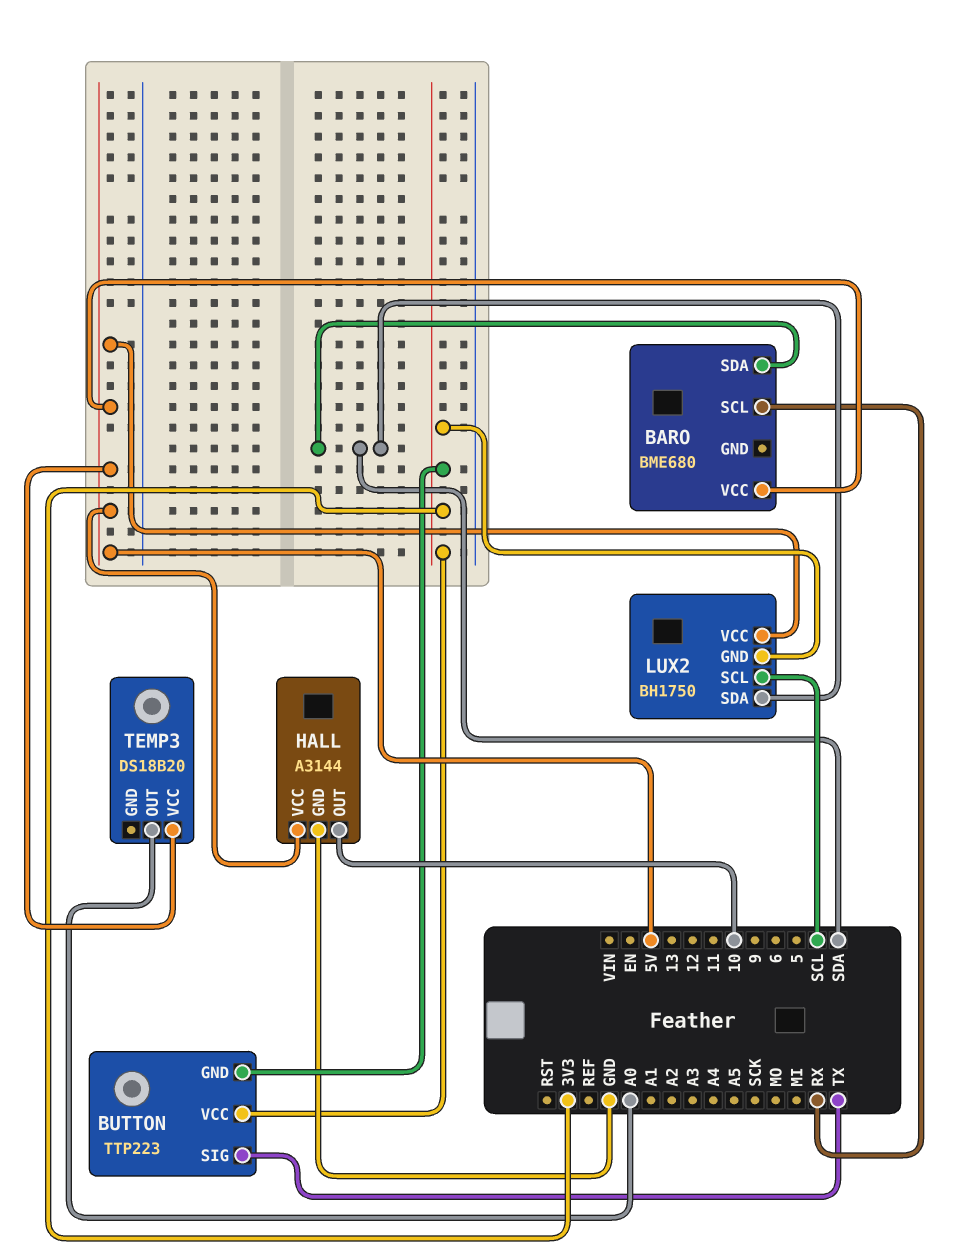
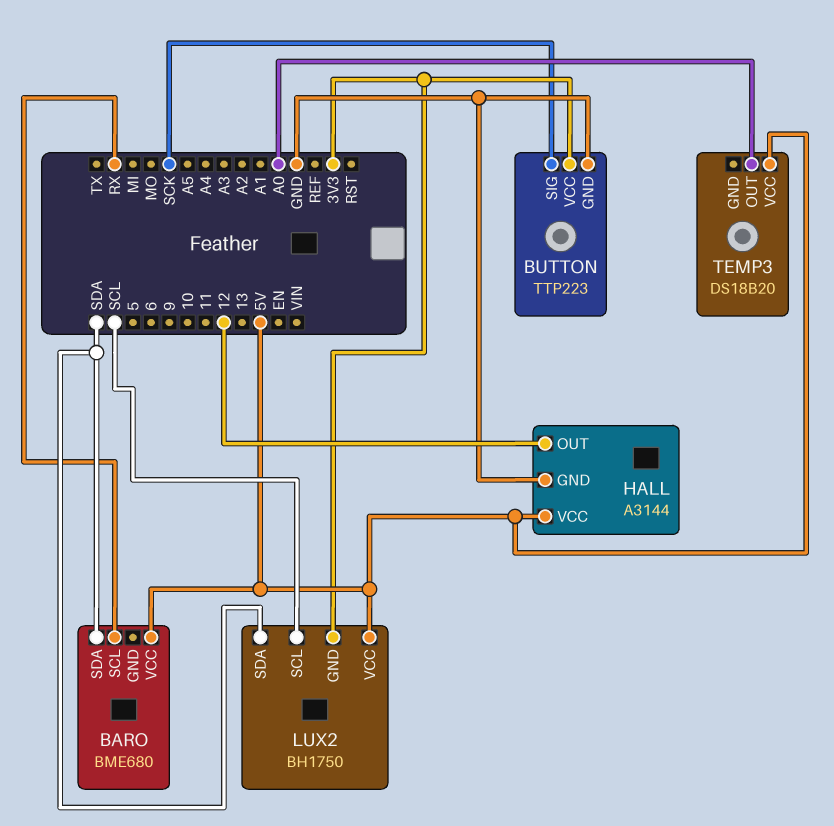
BUTTON pin GND: 3V3 -> GND
BUTTON pin SIG: TX -> SCK
HALL pin OUT: 10 -> 12

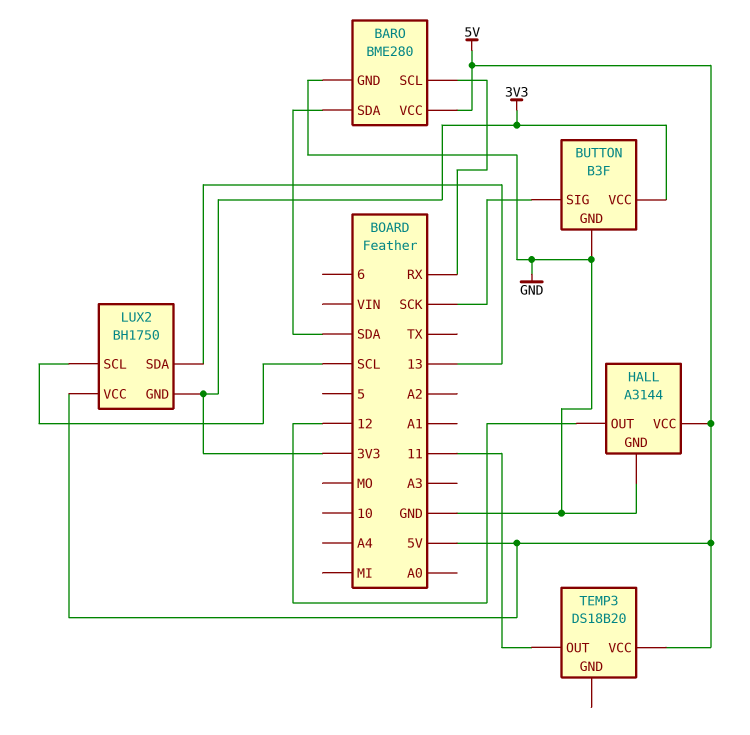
BARO: BME680 -> BME280
BARO pin GND: none -> GND
BUTTON: TTP223 -> B3F
LUX2 pin SDA: SDA -> 13
TEMP3 pin OUT: A0 -> 11

